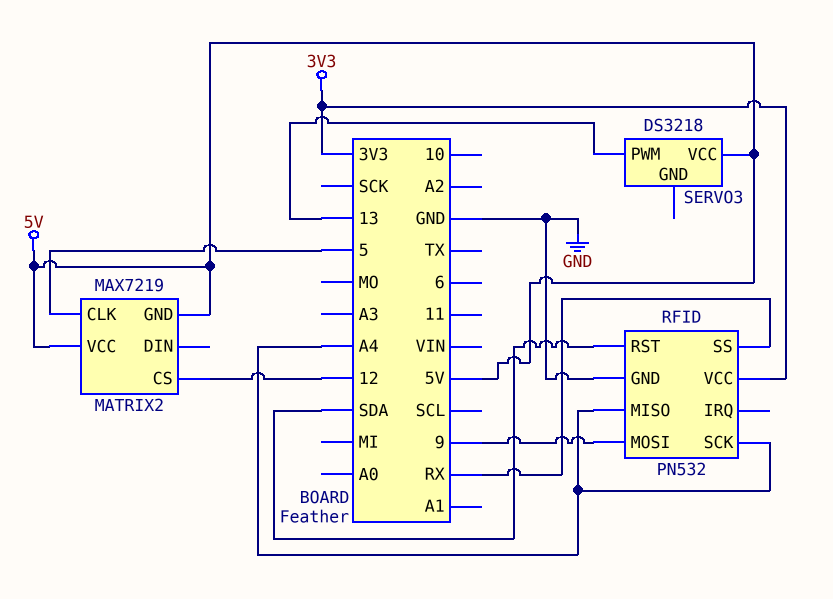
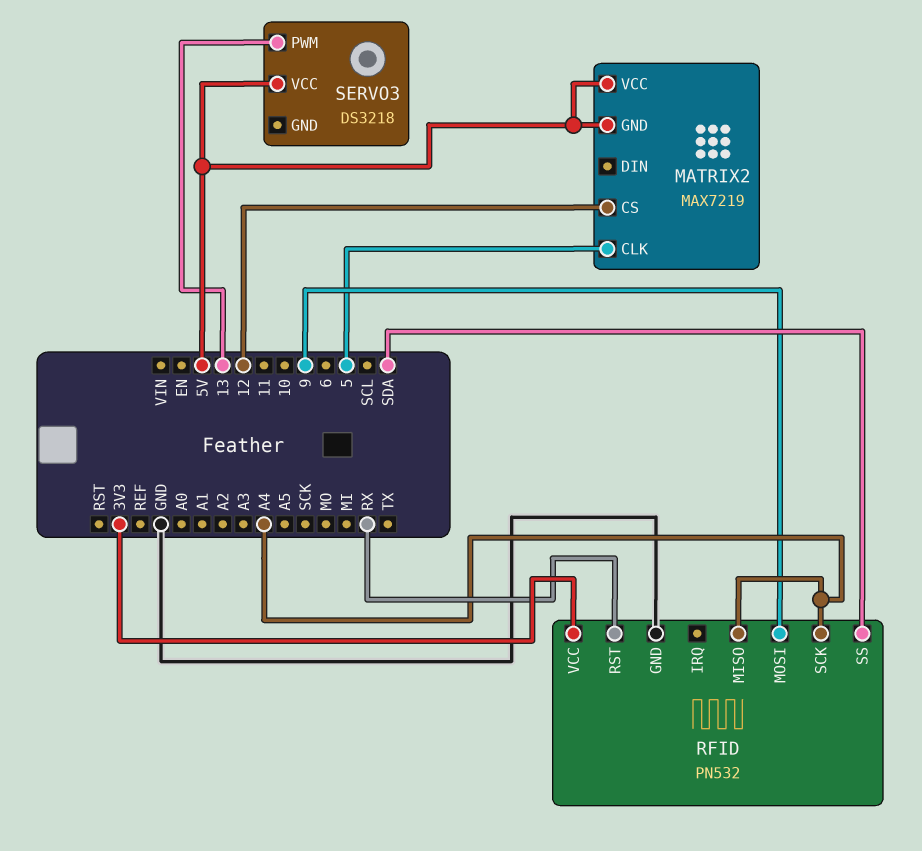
RFID pin RST: SDA -> RX
RFID pin SS: RX -> SDA

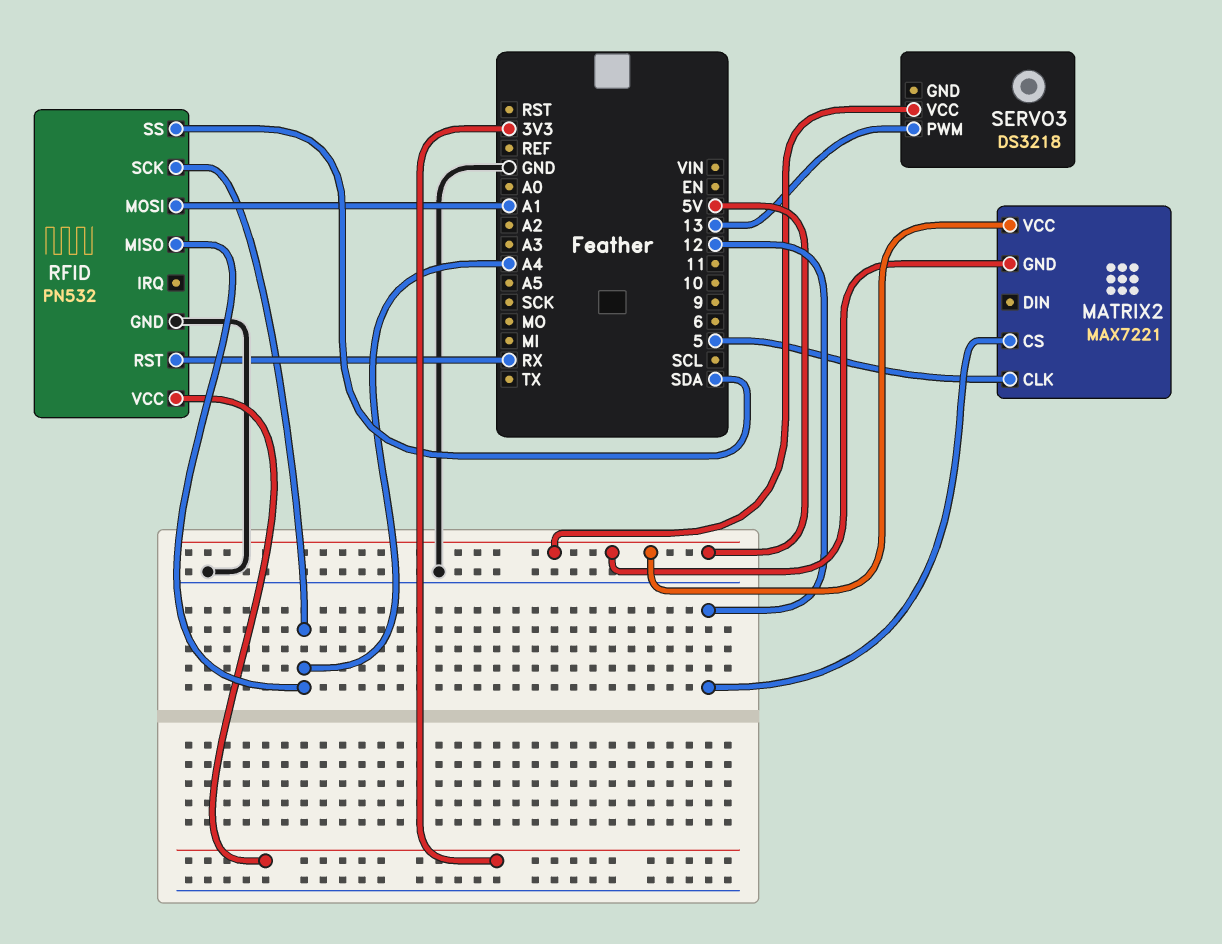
MATRIX2: MAX7219 -> MAX7221
RFID pin MOSI: 9 -> A1

